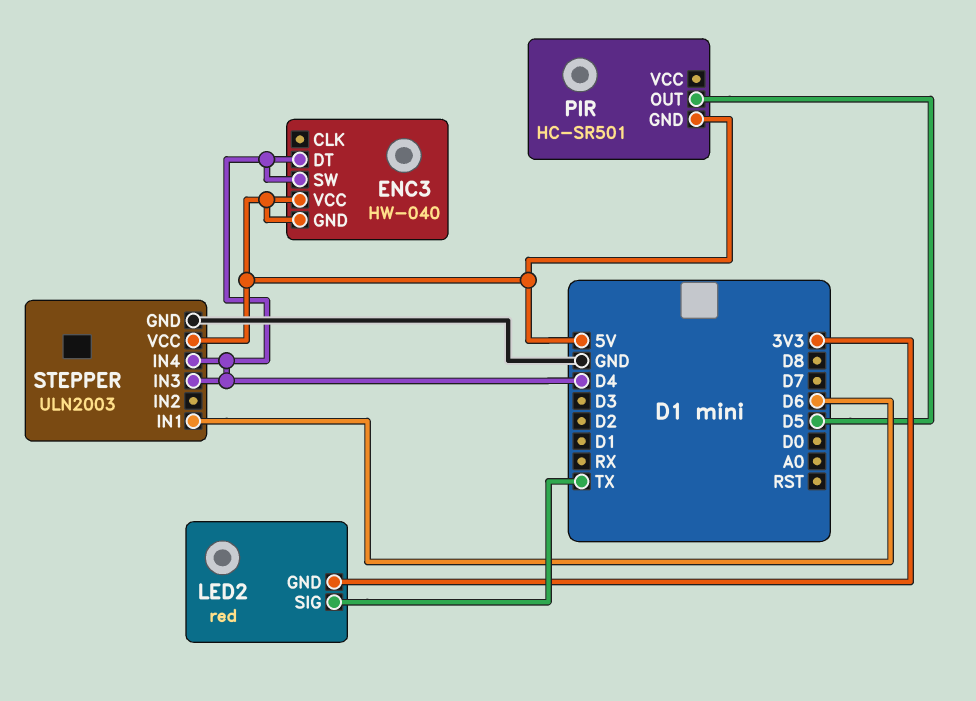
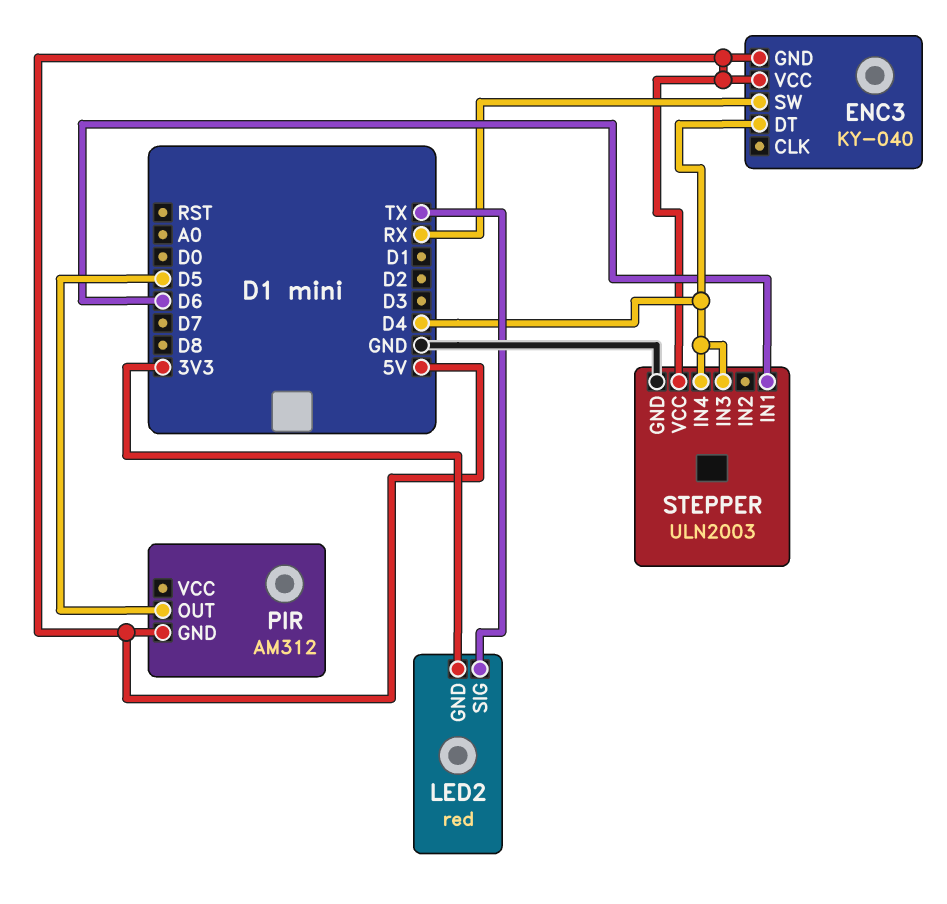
ENC3: HW-040 -> KY-040
ENC3 pin SW: D4 -> RX
PIR: HC-SR501 -> AM312

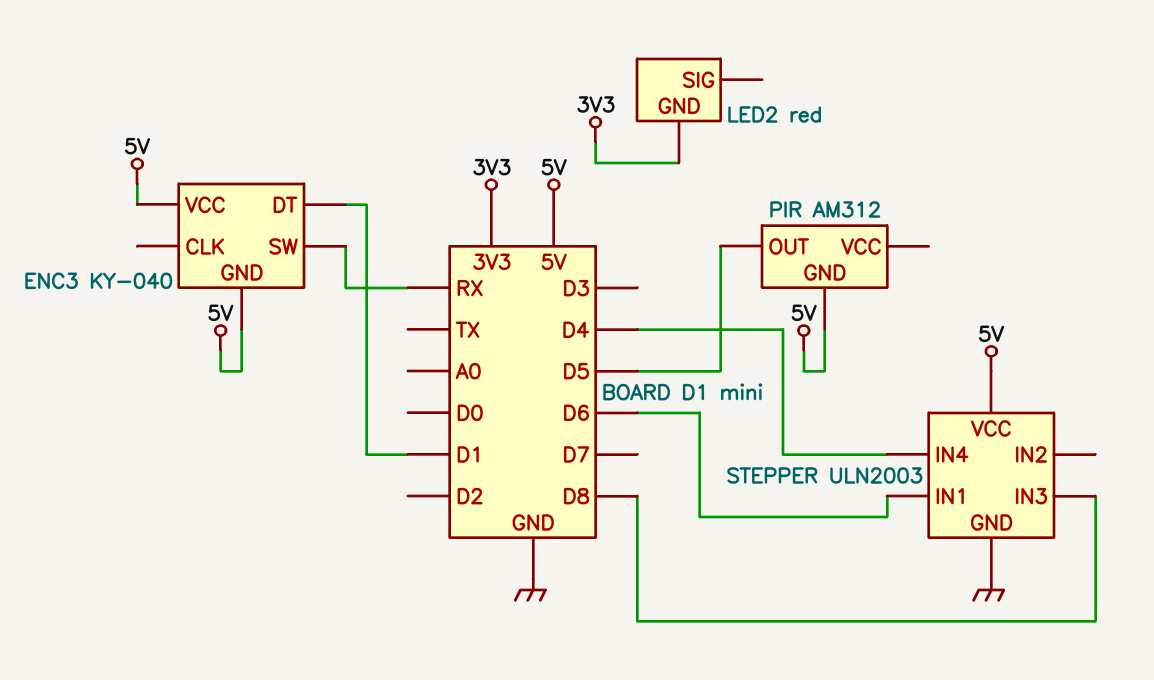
ENC3 pin DT: D4 -> D1
LED2 pin SIG: TX -> none
STEPPER pin IN3: D4 -> D8

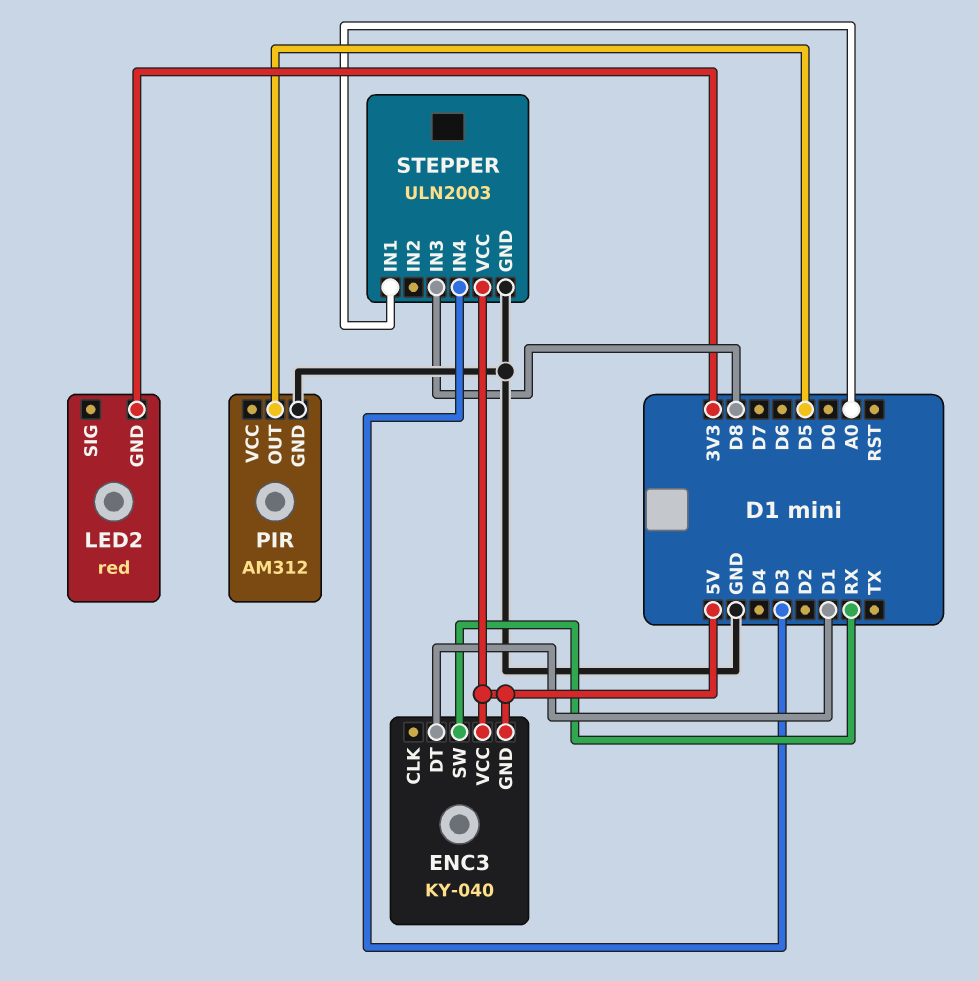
PIR pin GND: 5V -> GND
STEPPER pin IN1: D6 -> A0
STEPPER pin IN4: D4 -> D3

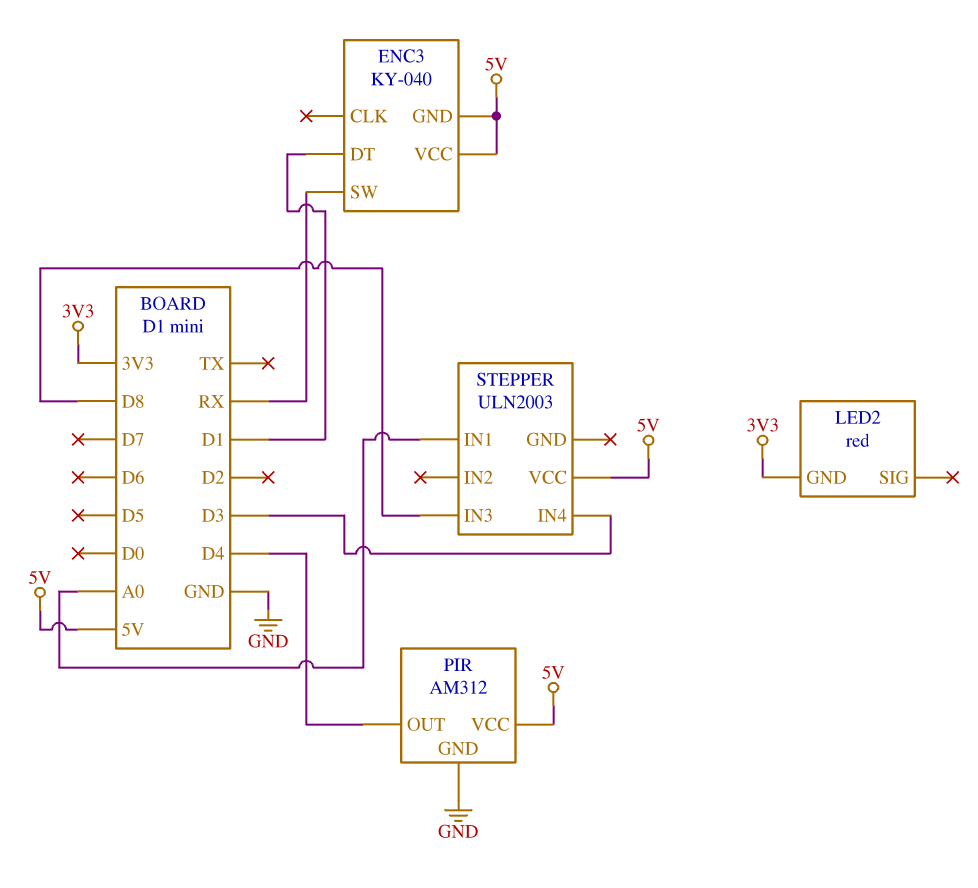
PIR pin OUT: D5 -> D4
PIR pin VCC: none -> 5V
STEPPER pin GND: GND -> none

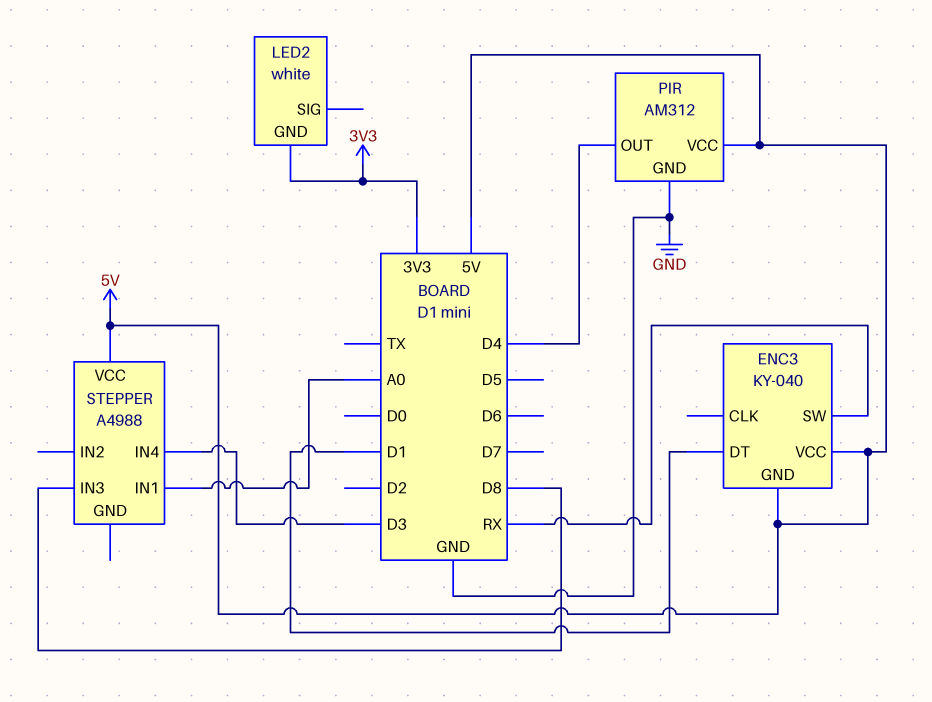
LED2: red -> white
STEPPER: ULN2003 -> A4988

